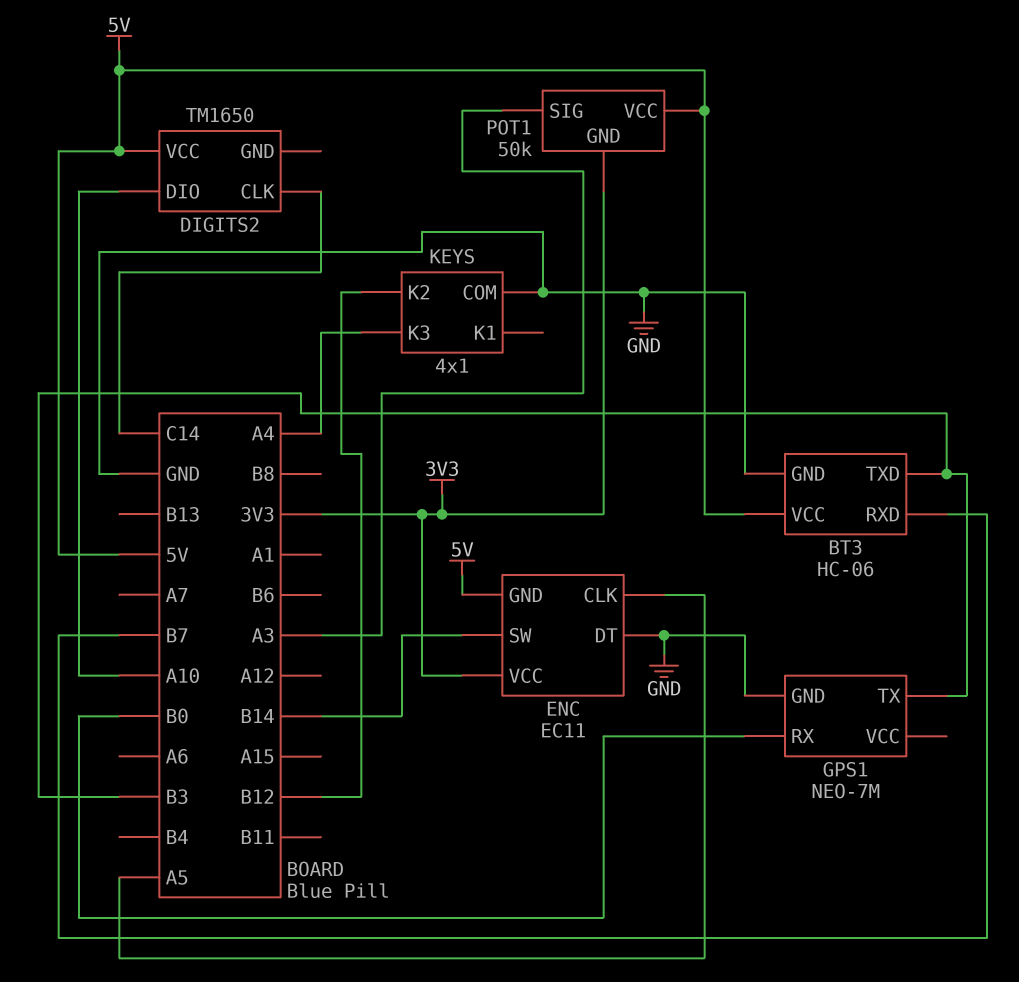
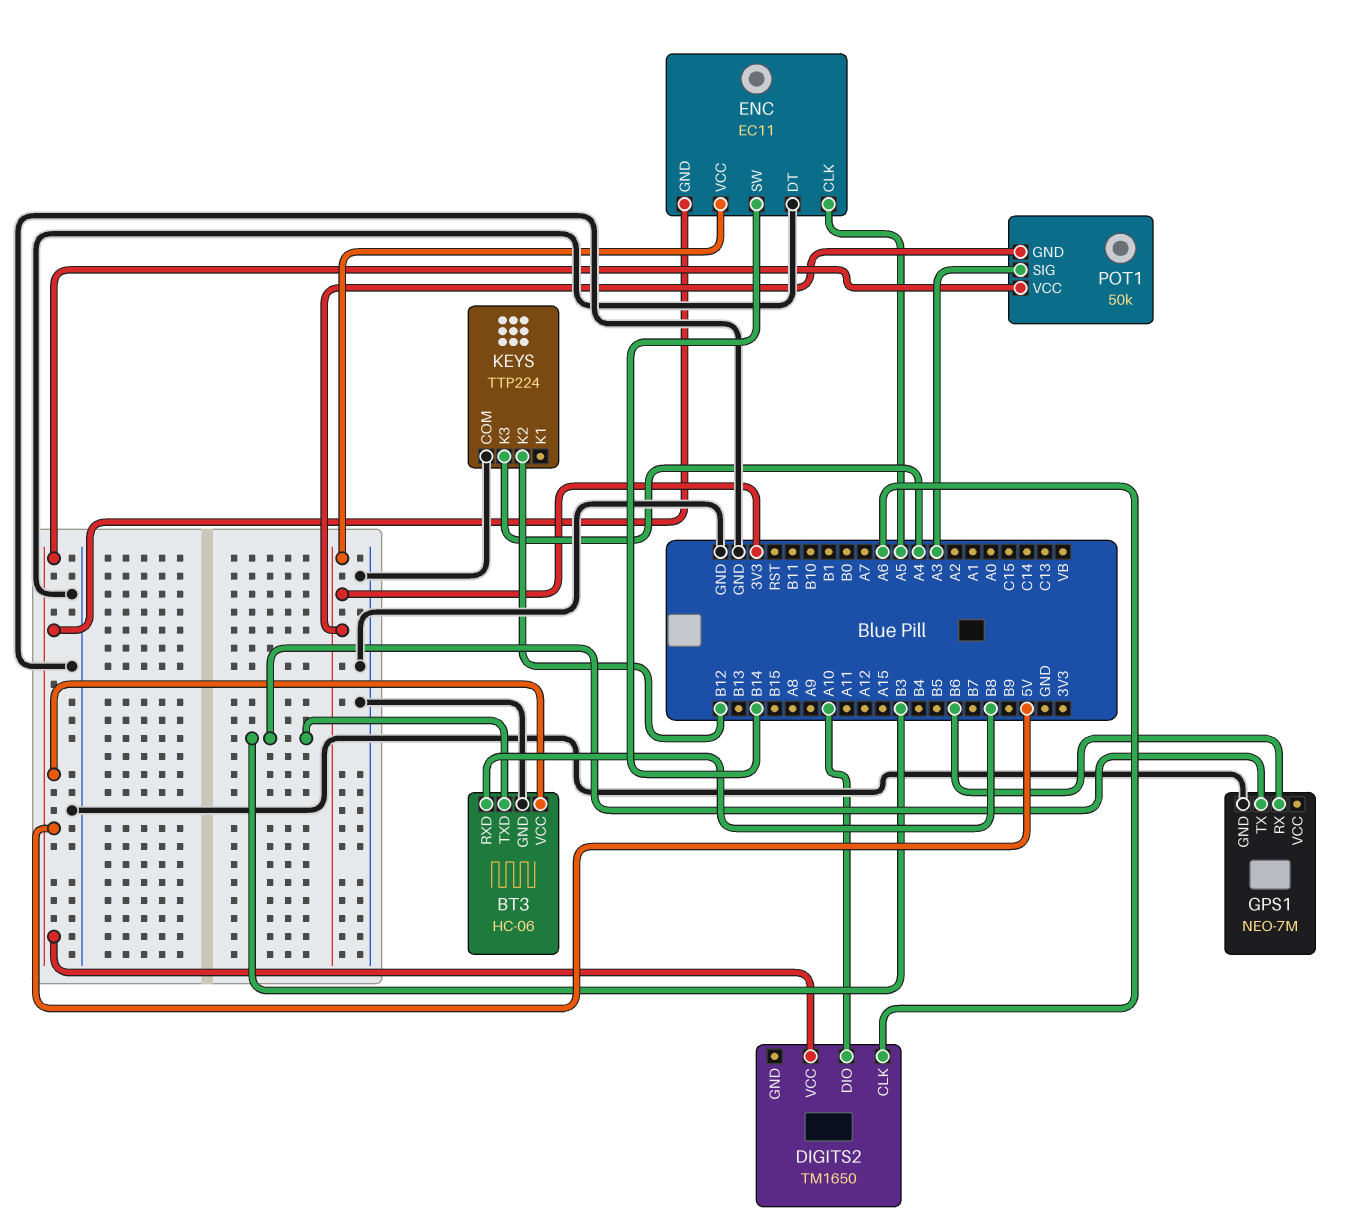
BT3 pin RXD: B7 -> B8
DIGITS2 pin CLK: C14 -> A6
GPS1 pin RX: B0 -> B6
KEYS: 4x1 -> TTP224

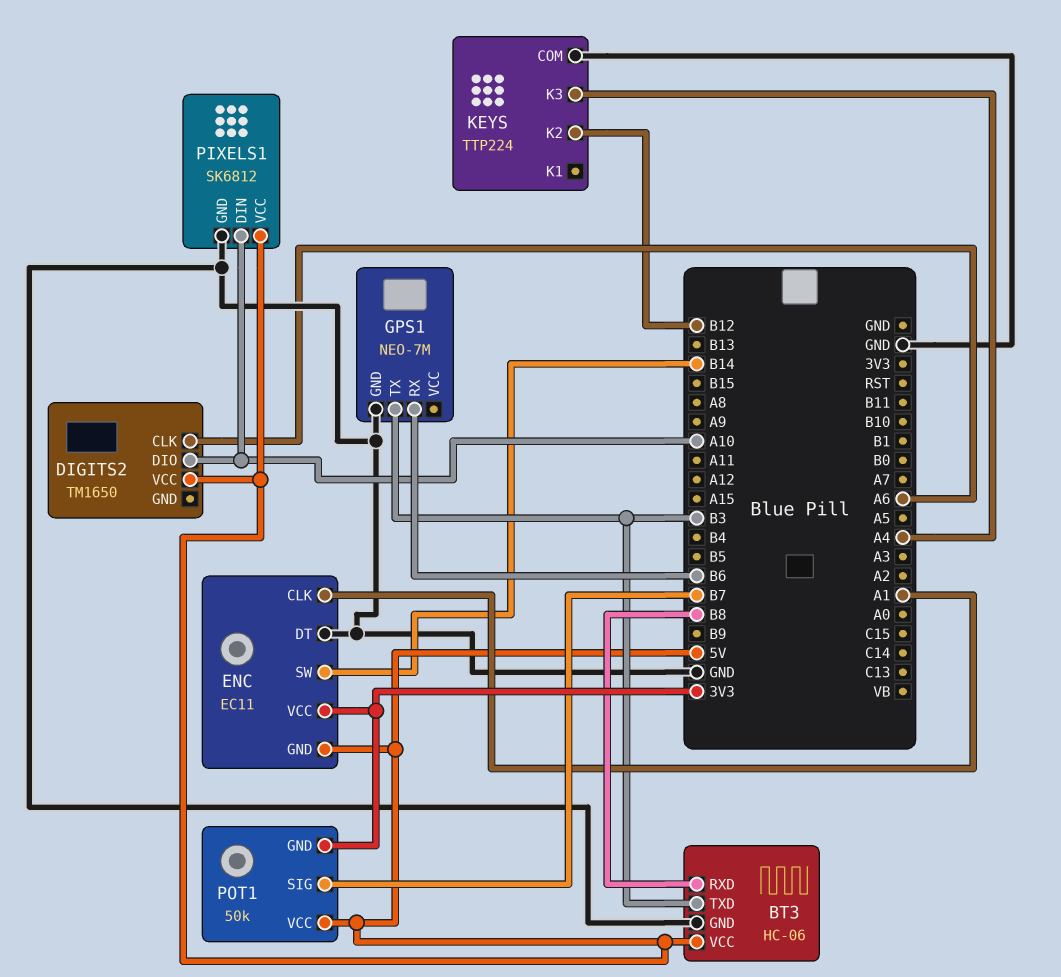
ENC pin CLK: A5 -> A1
PIXELS1: none -> SK6812
PIXELS1 pin DIN: none -> A10
PIXELS1 pin GND: none -> GND
PIXELS1 pin VCC: none -> 5V
POT1 pin SIG: A3 -> B7

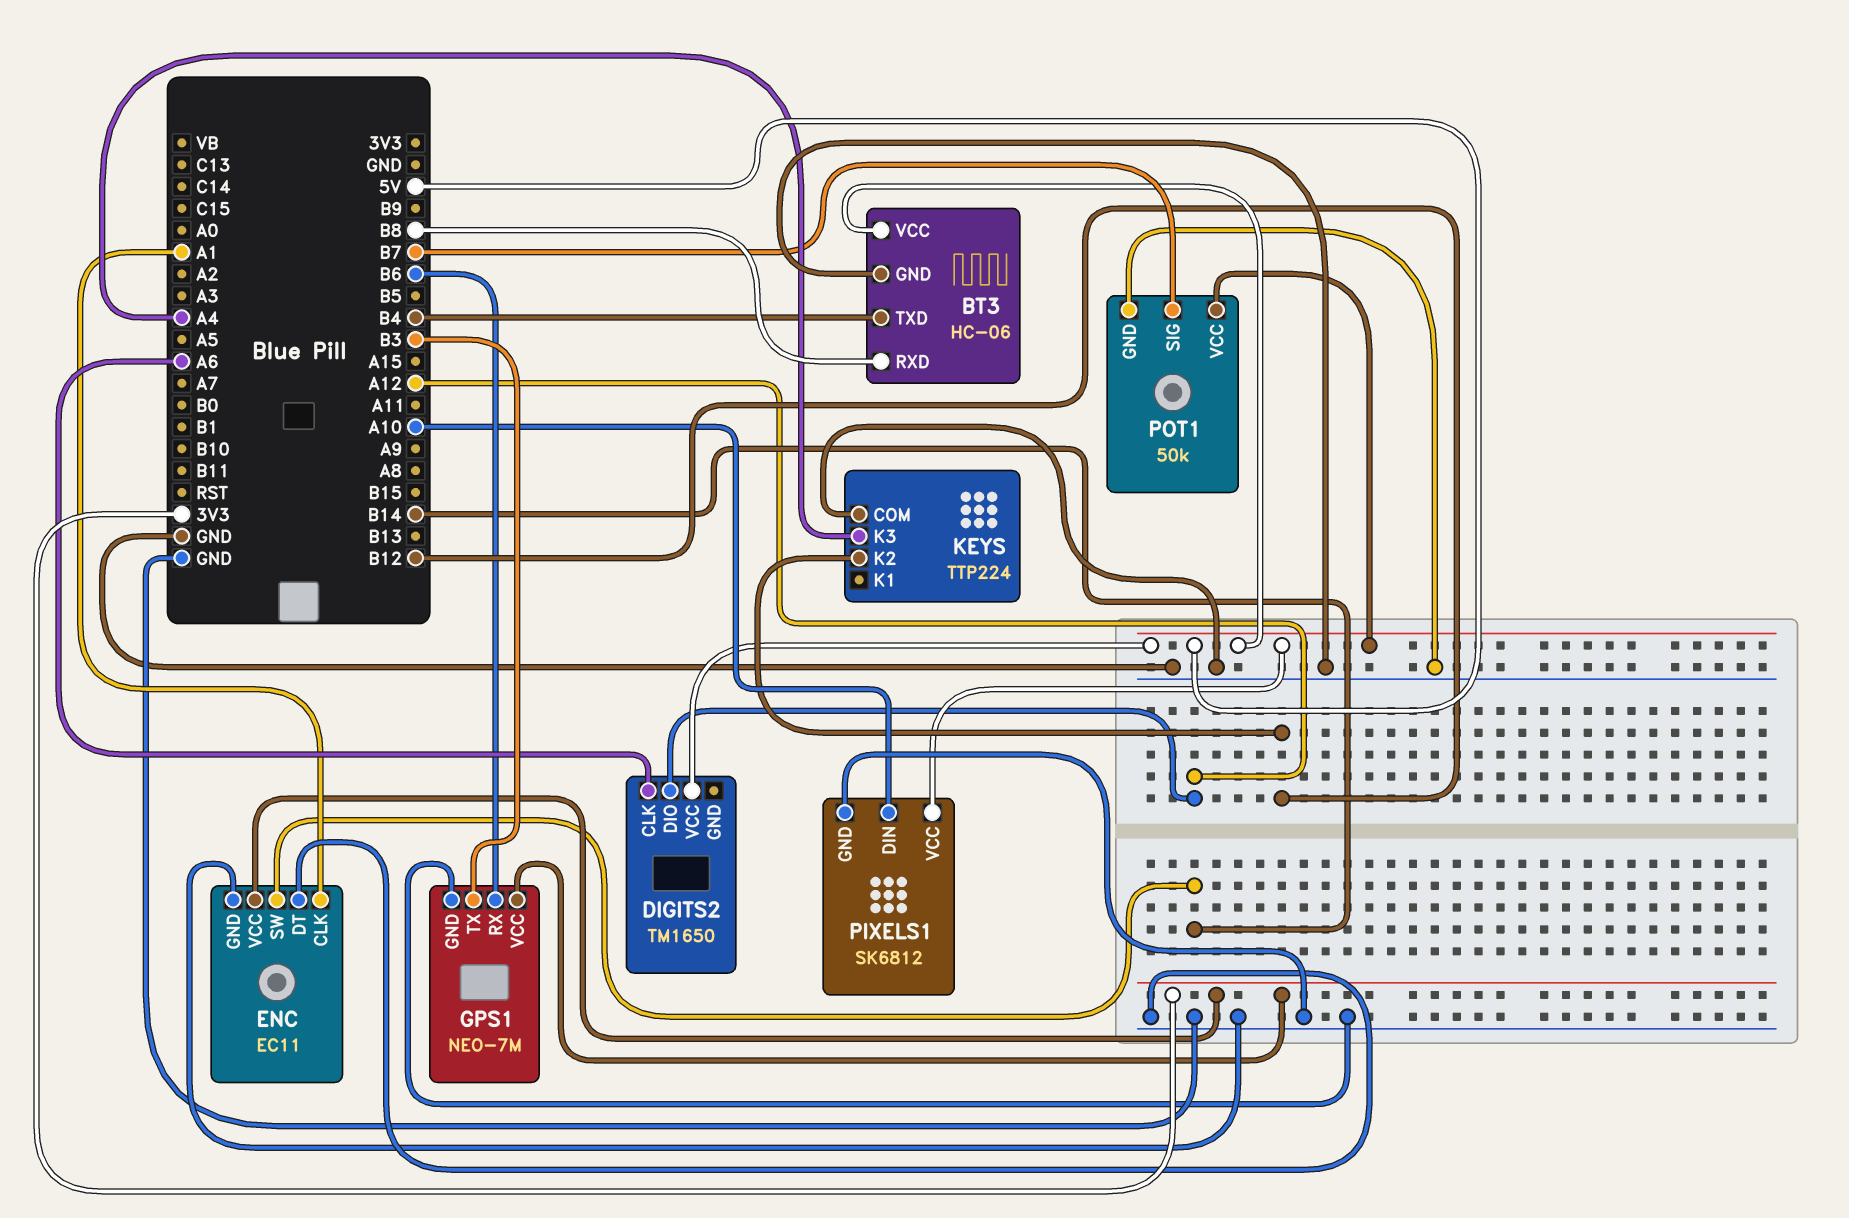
BT3 pin TXD: B3 -> B4
DIGITS2 pin DIO: A10 -> A12
ENC pin GND: 5V -> GND
GPS1 pin VCC: none -> 3V3
POT1 pin GND: 3V3 -> GND

